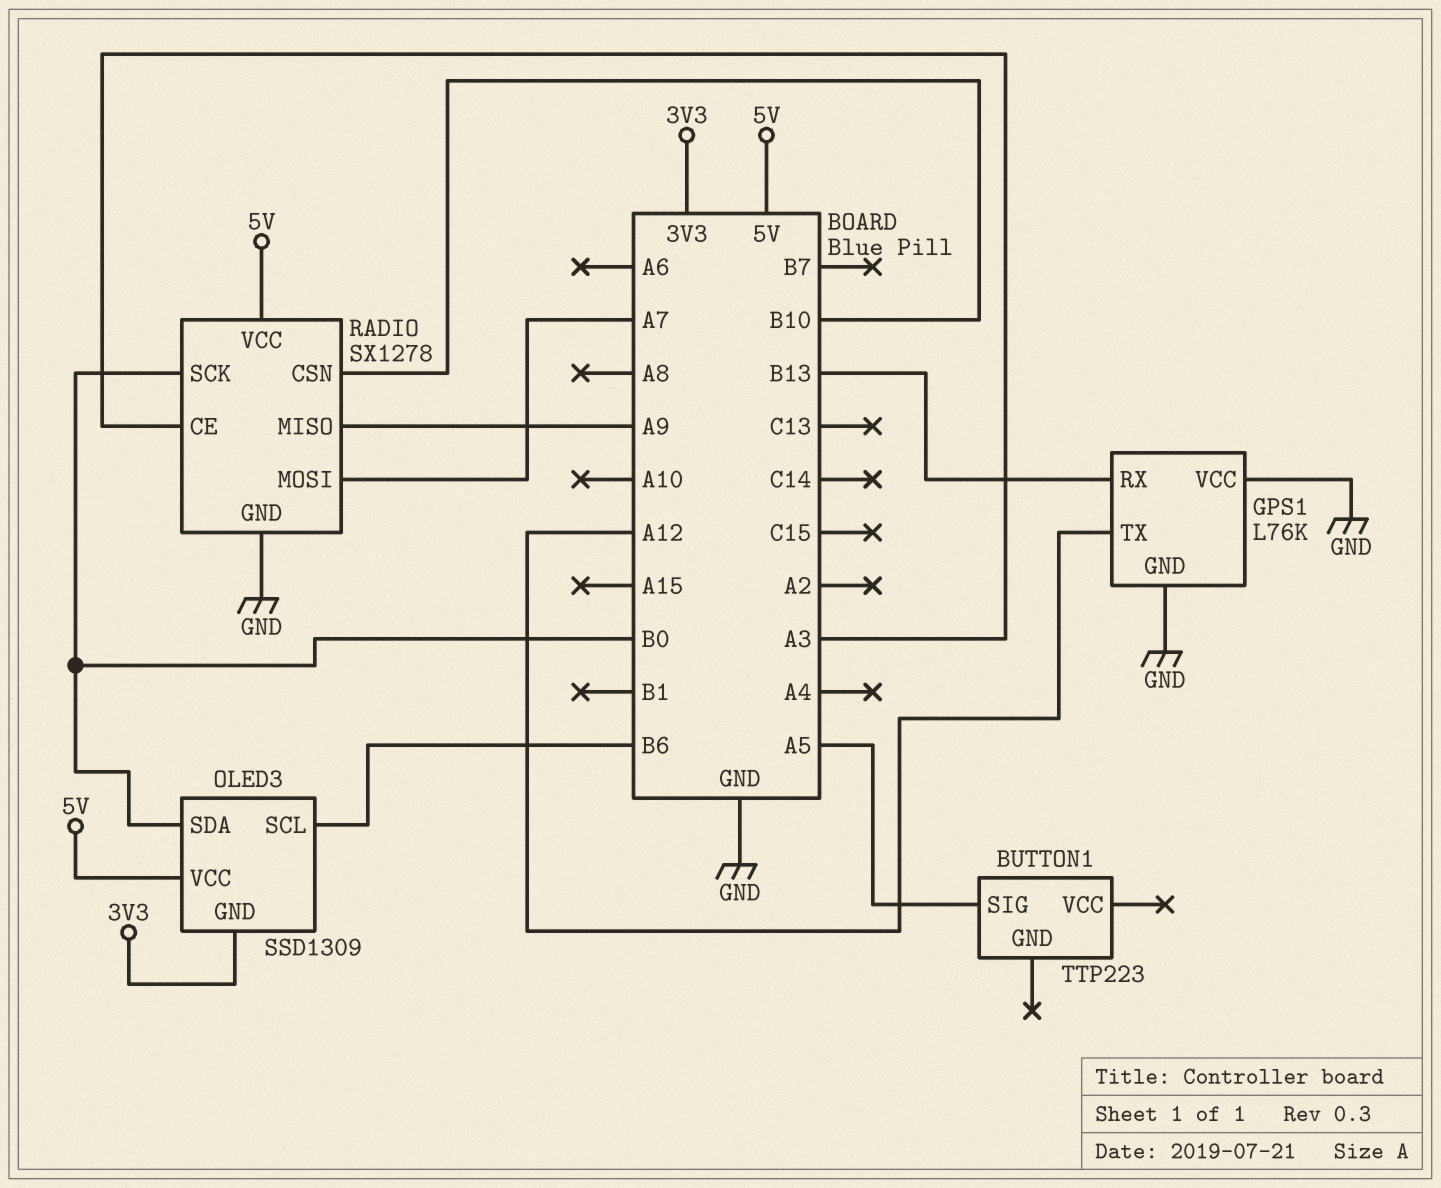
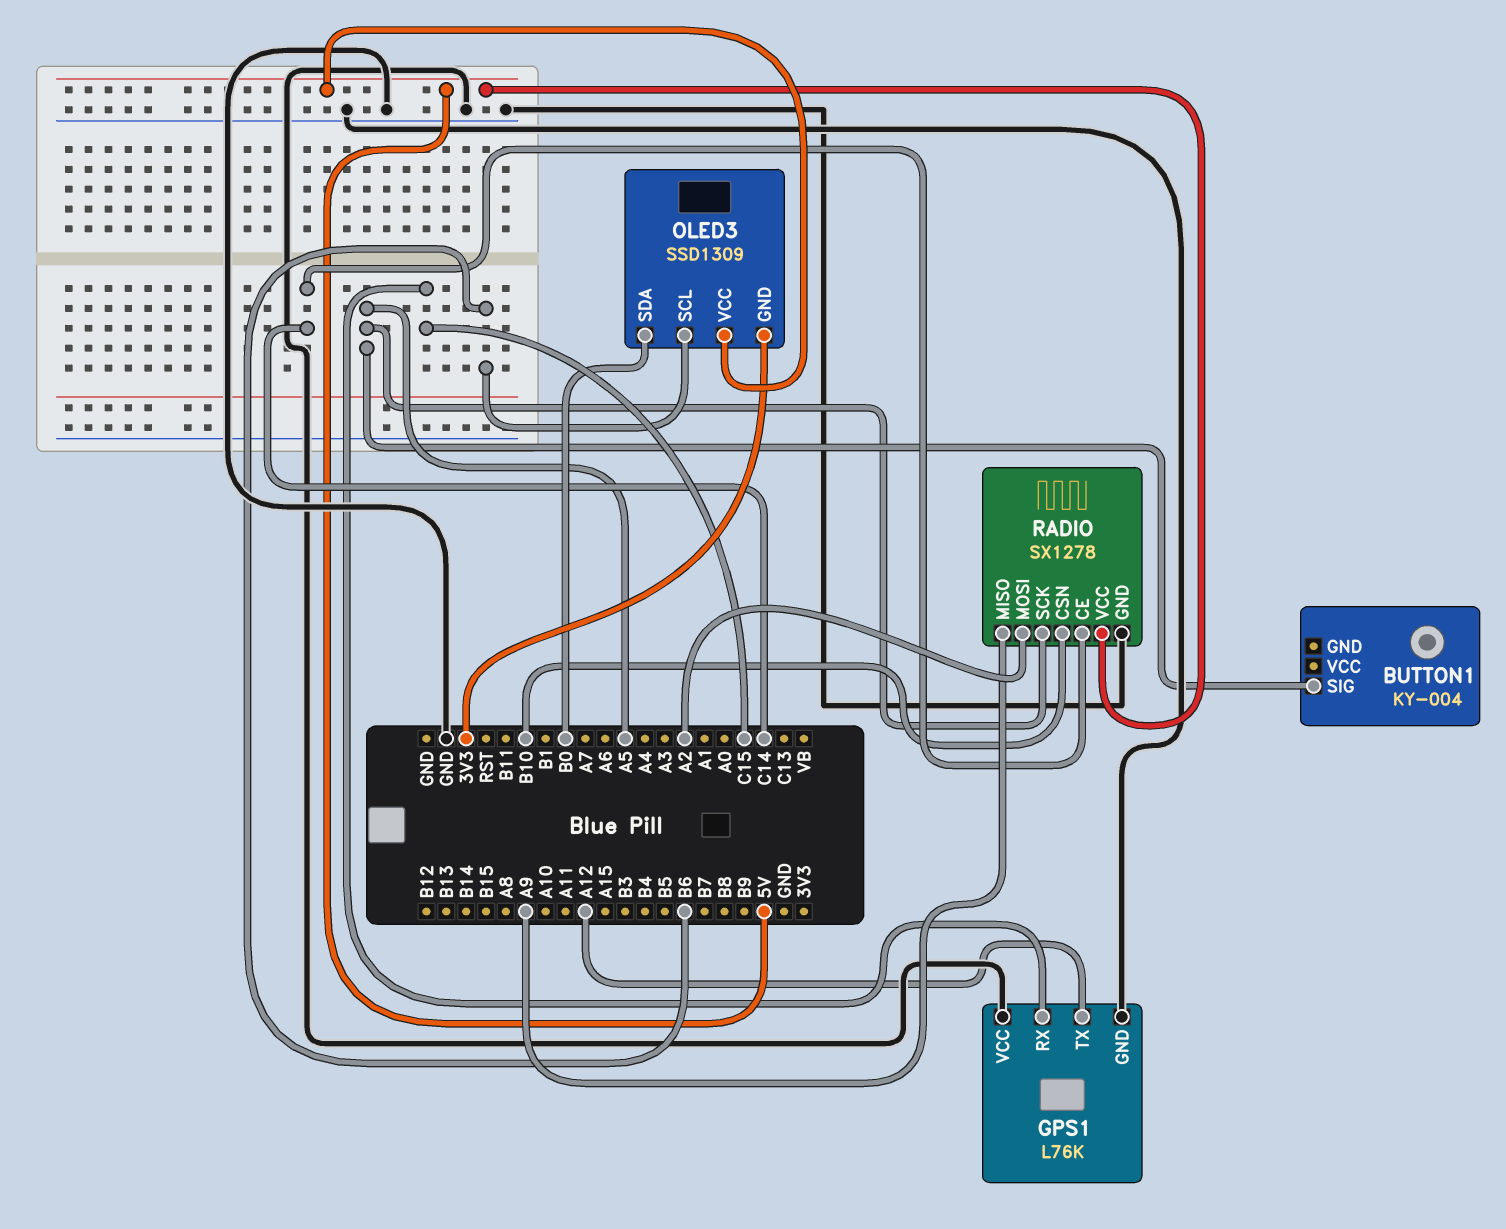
BUTTON1: TTP223 -> KY-004
GPS1 pin RX: B13 -> C15
RADIO pin CE: A3 -> C14
RADIO pin MOSI: A7 -> A2
RADIO pin SCK: B0 -> A5

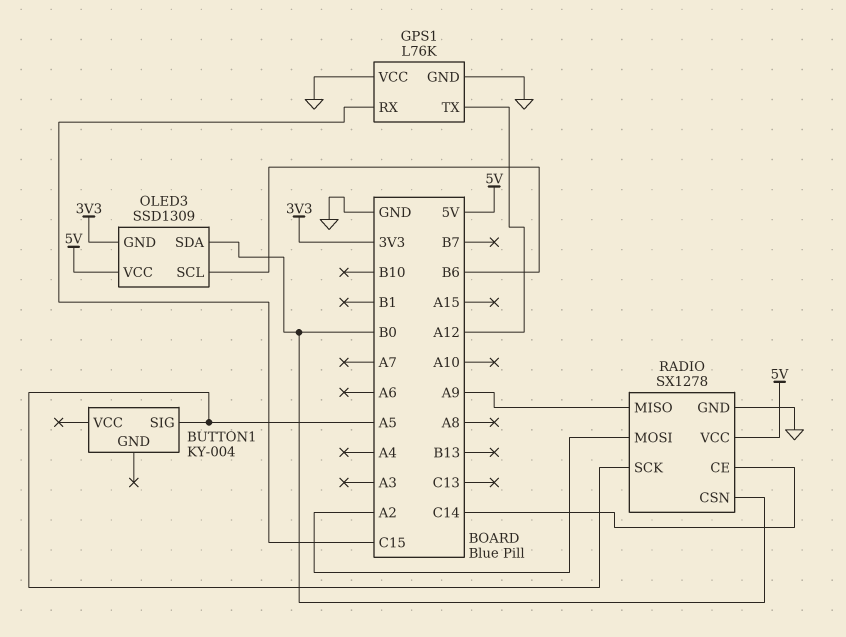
RADIO pin CSN: B10 -> B0

